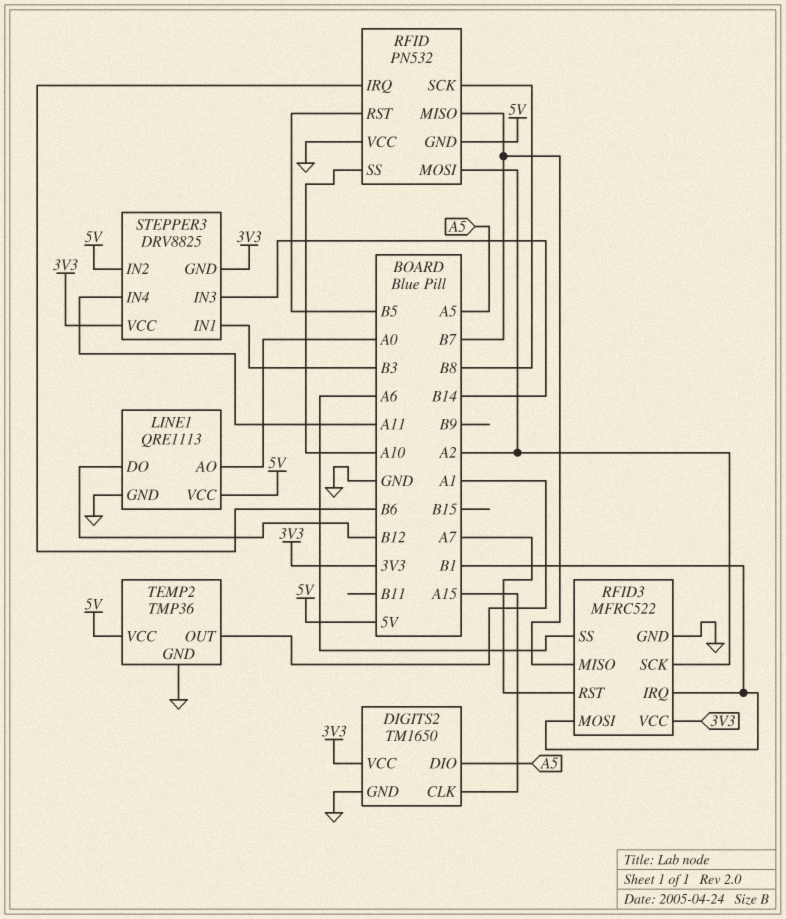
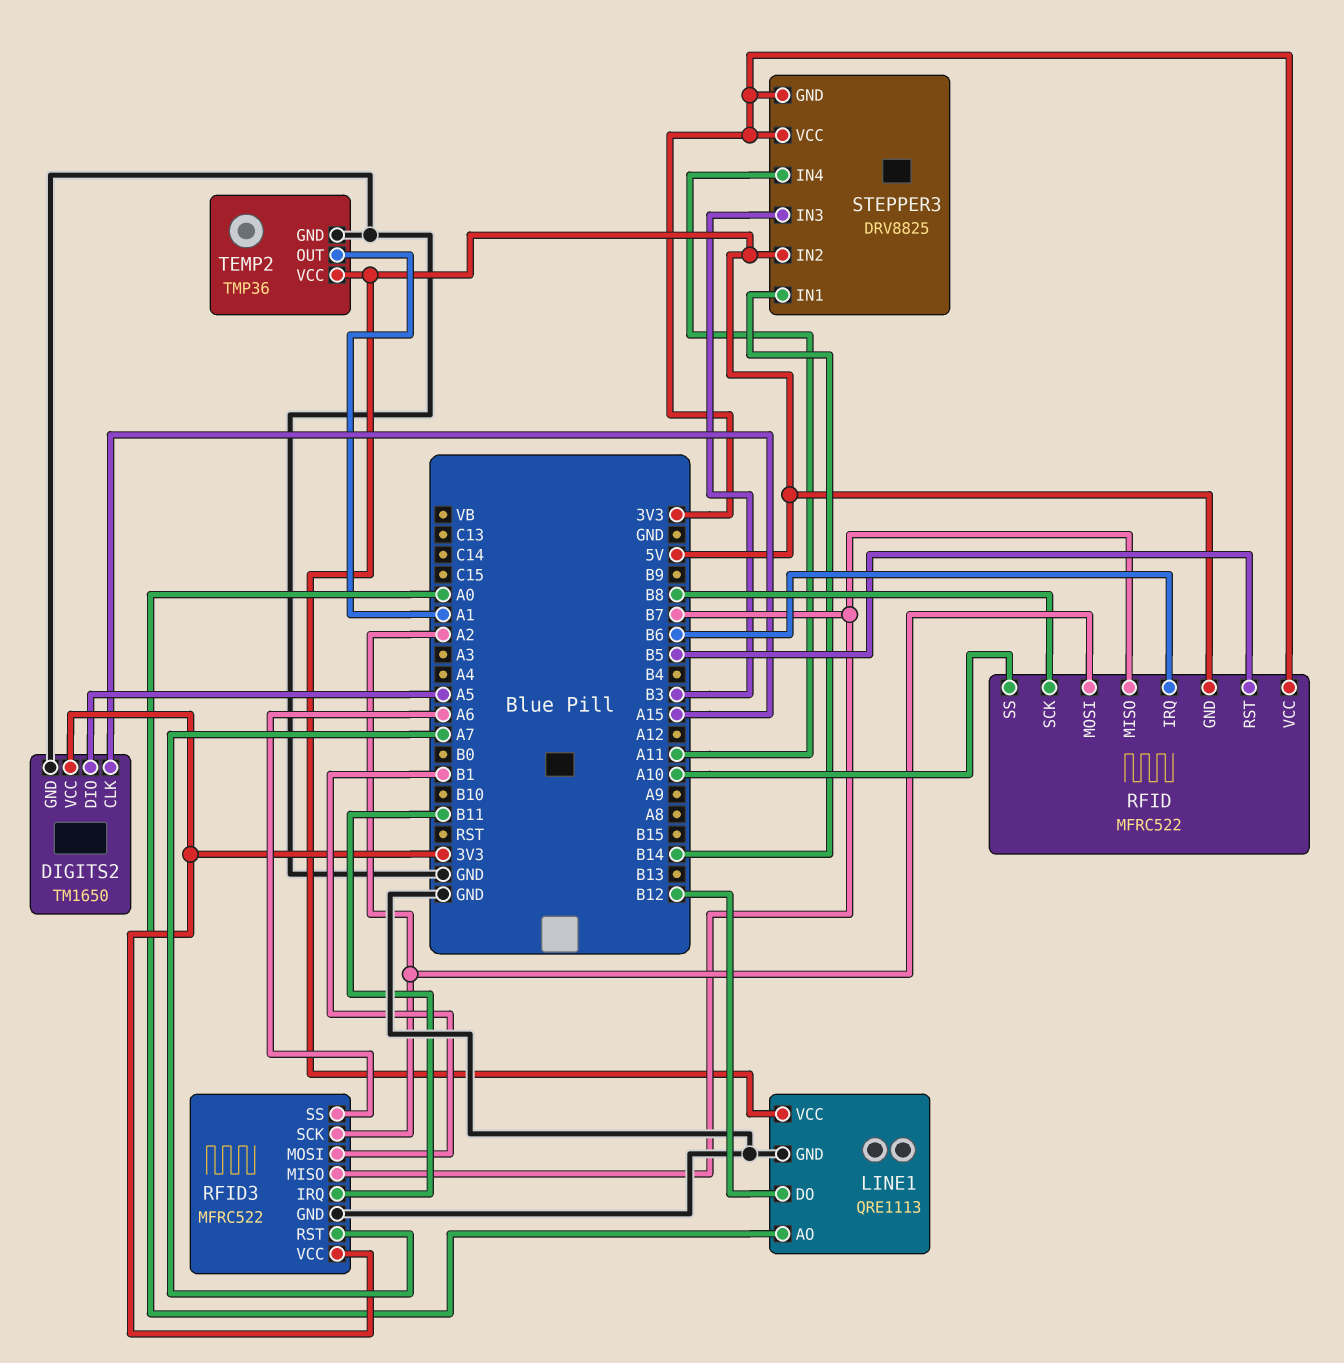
RFID: PN532 -> MFRC522
RFID pin VCC: GND -> 3V3
RFID3 pin IRQ: B1 -> B11
STEPPER3 pin IN1: B3 -> B14
STEPPER3 pin IN3: B14 -> B3

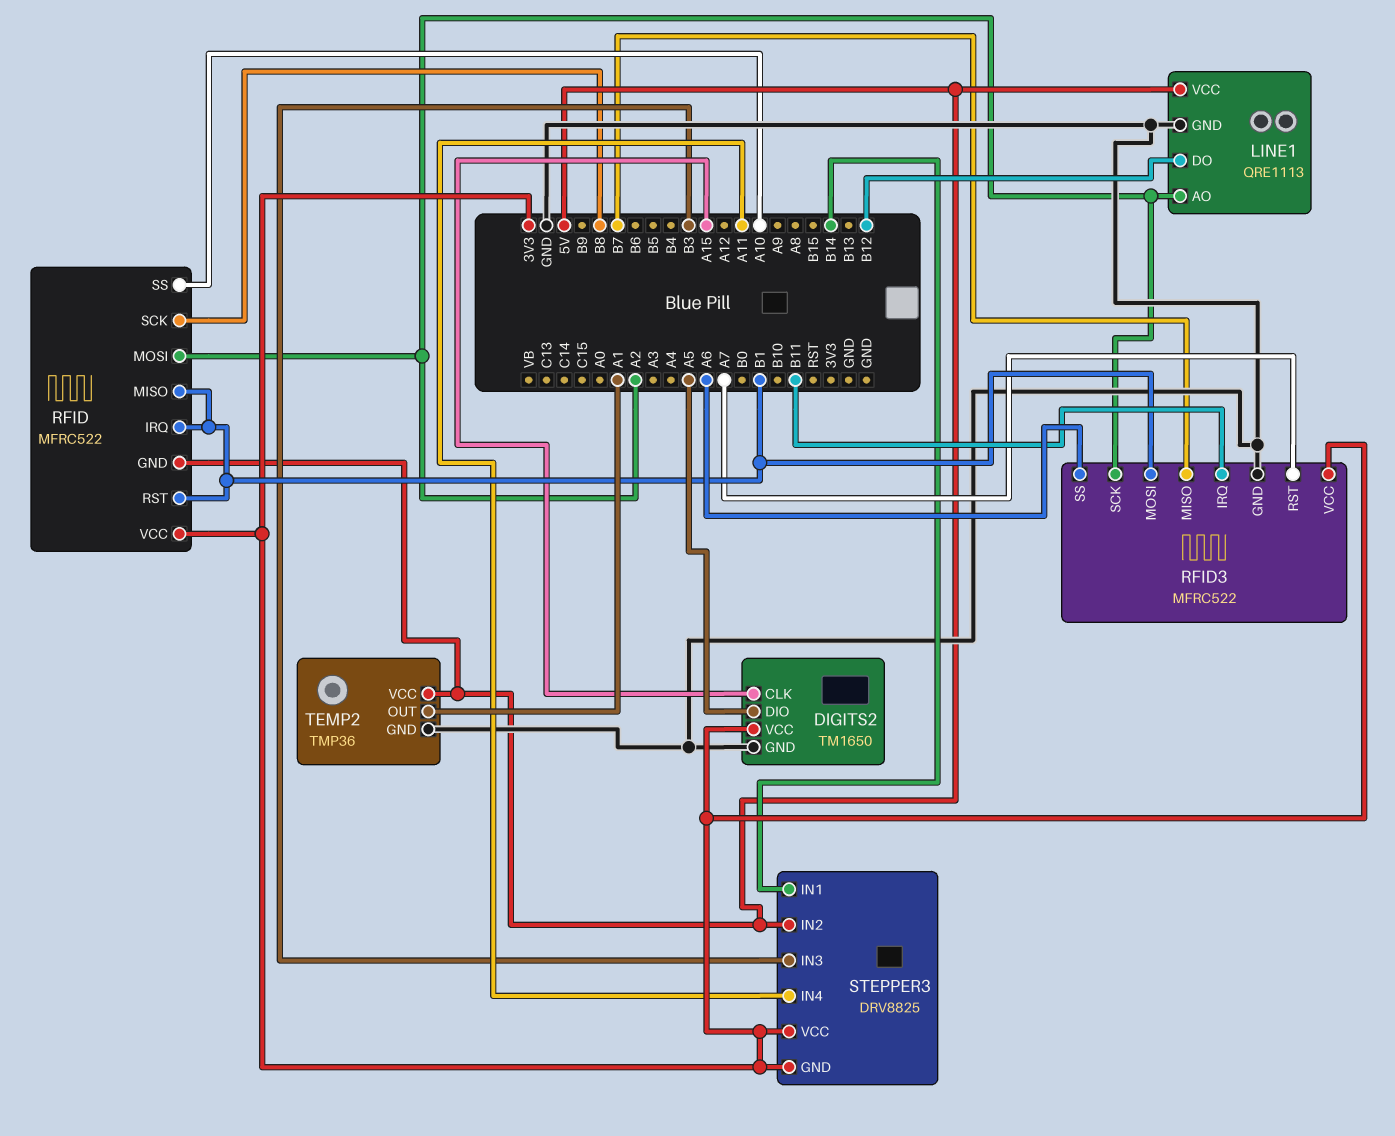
LINE1 pin AO: A0 -> A2
RFID pin IRQ: B6 -> B1
RFID pin MISO: B7 -> B1
RFID pin RST: B5 -> B1

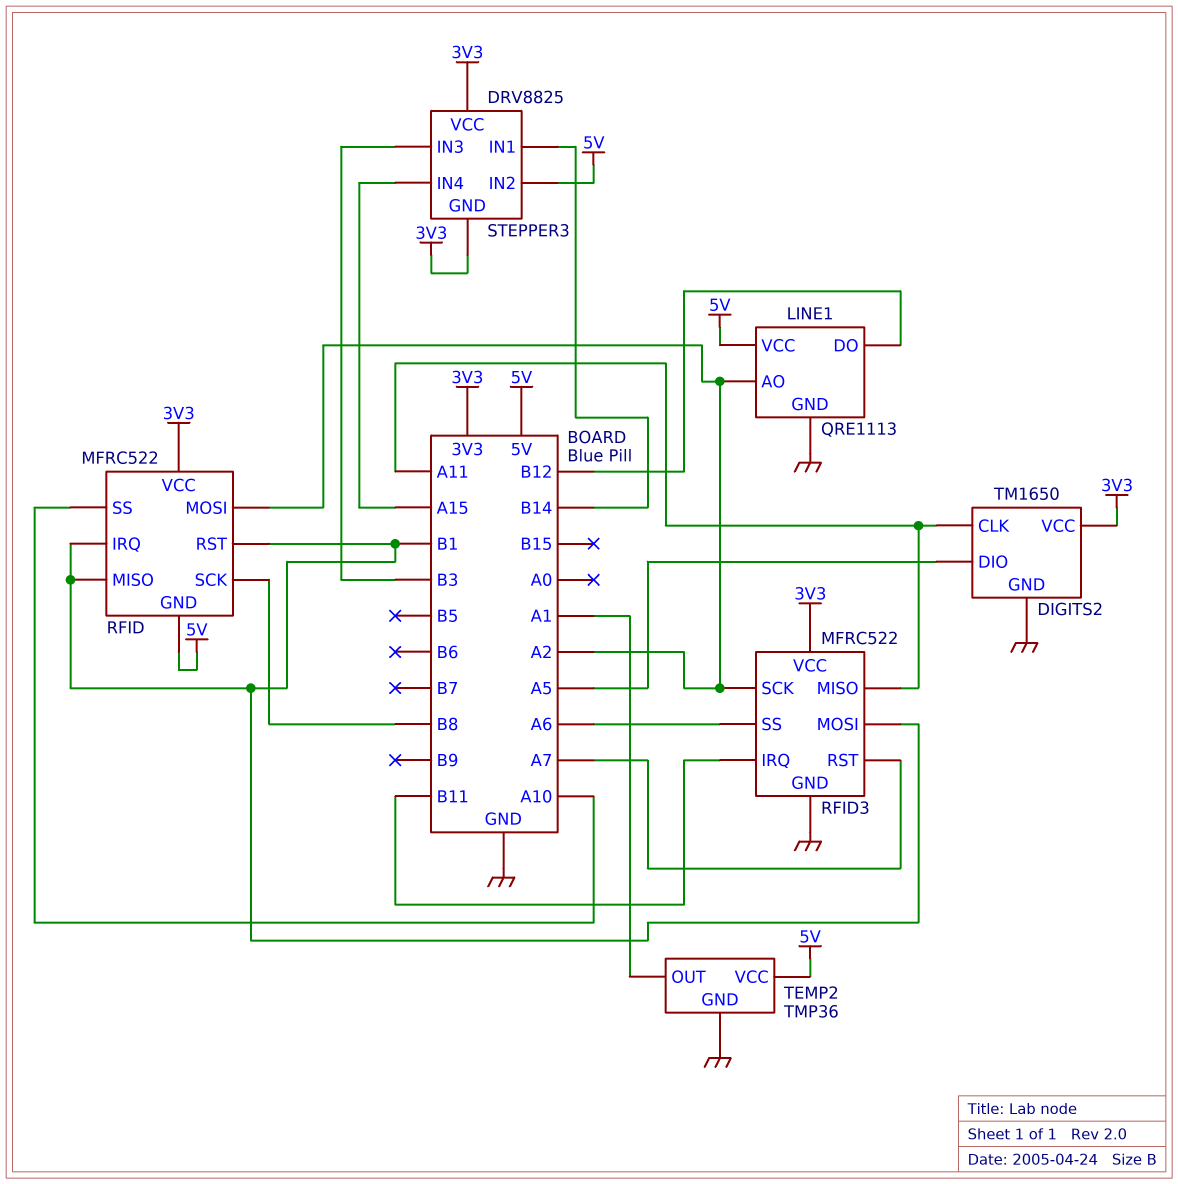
DIGITS2 pin CLK: A15 -> A11
RFID3 pin MISO: B7 -> A11
STEPPER3 pin IN4: A11 -> A15

